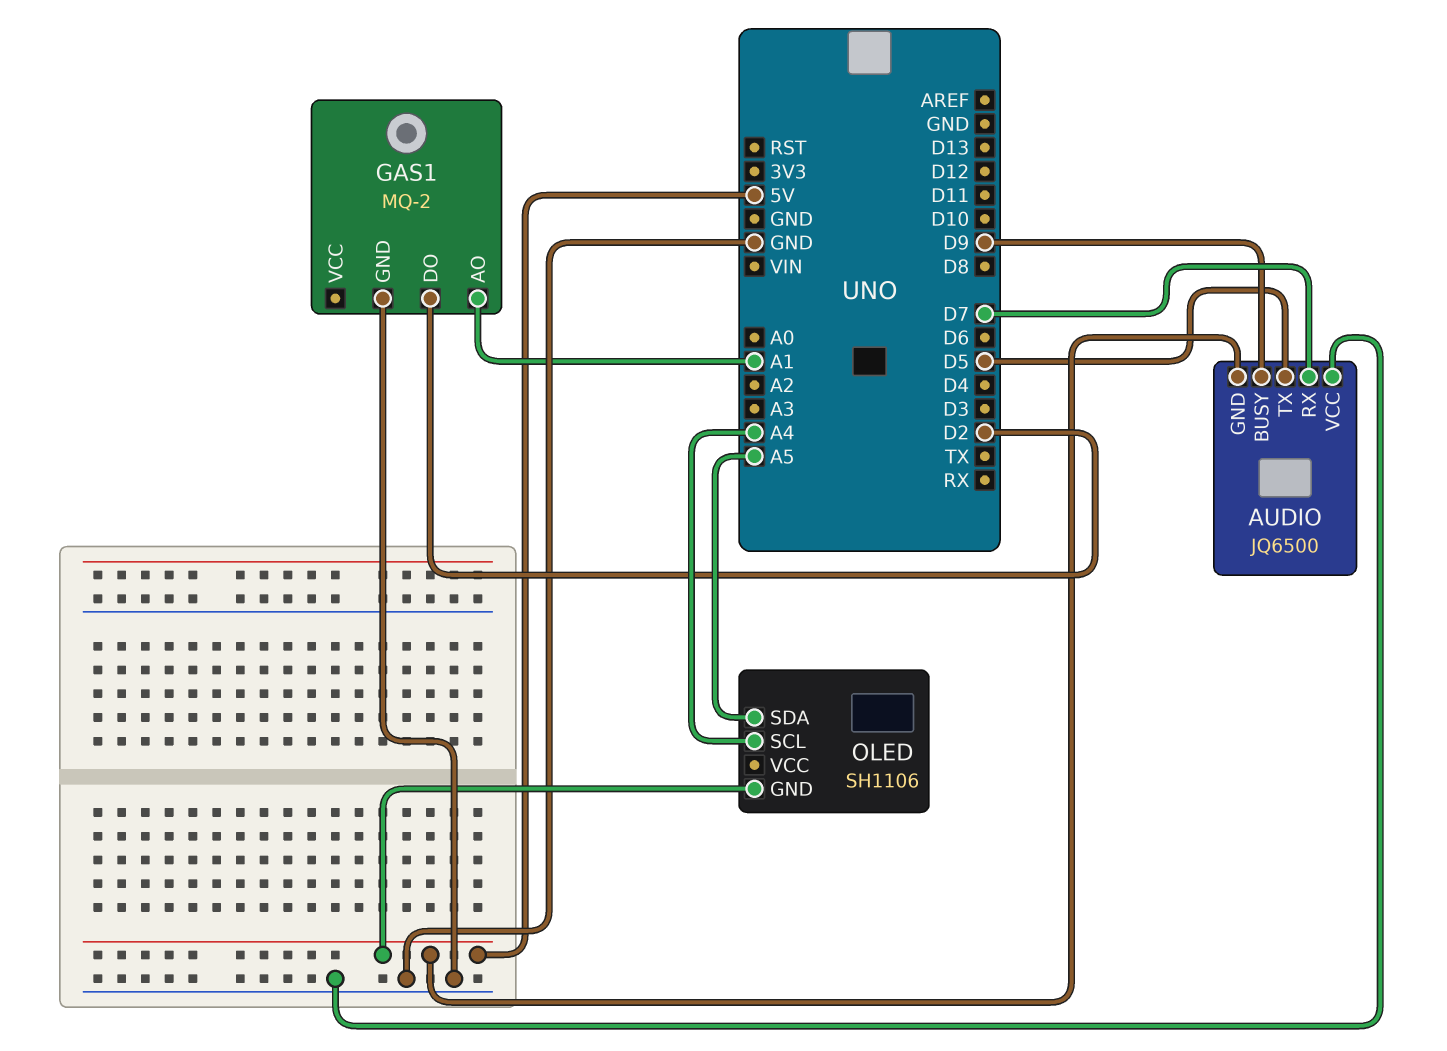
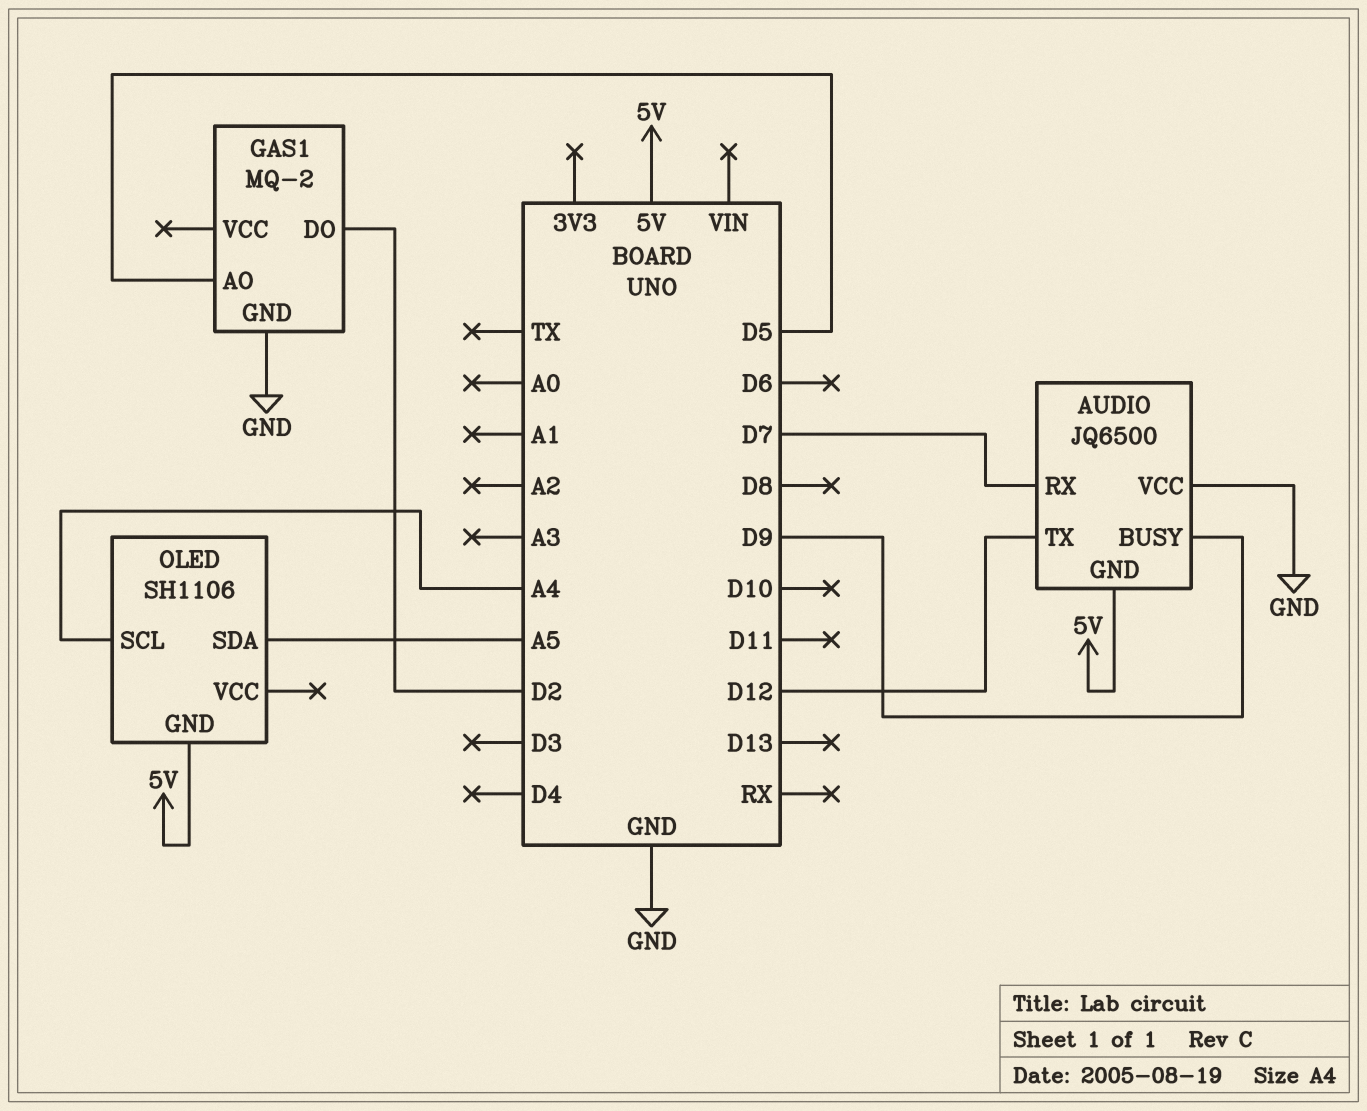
AUDIO pin TX: D5 -> D12
GAS1 pin AO: A1 -> D5

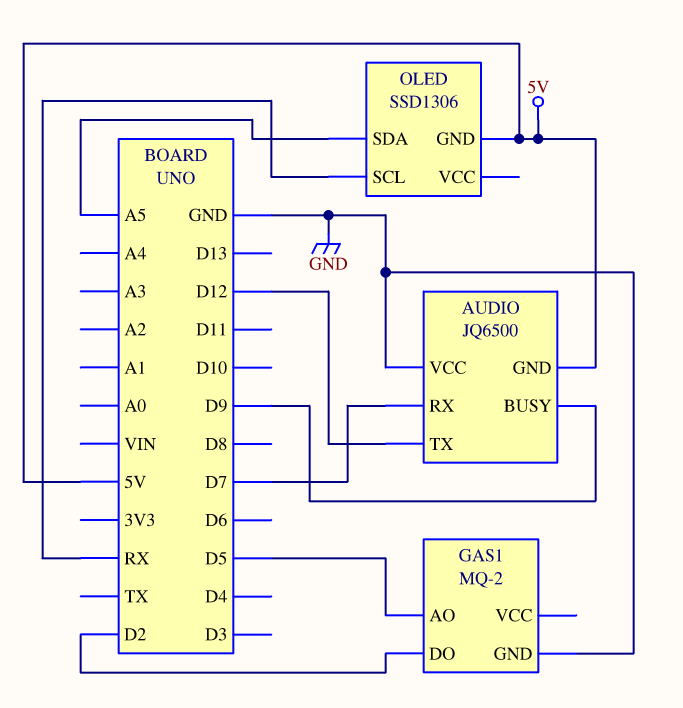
OLED: SH1106 -> SSD1306
OLED pin SCL: A4 -> RX

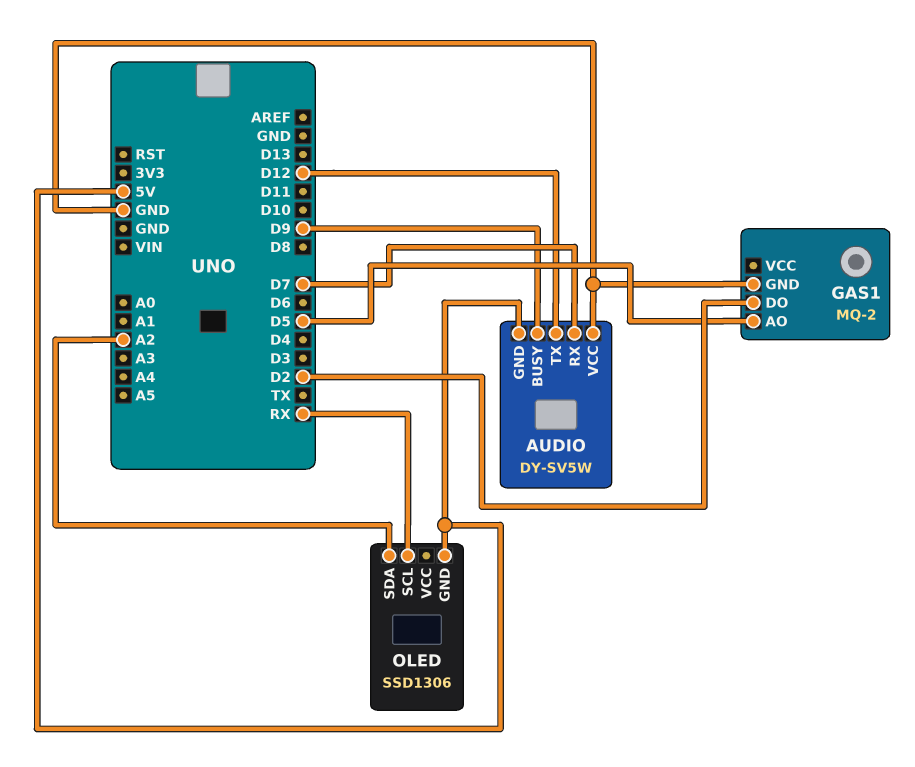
AUDIO: JQ6500 -> DY-SV5W
OLED pin SDA: A5 -> A2

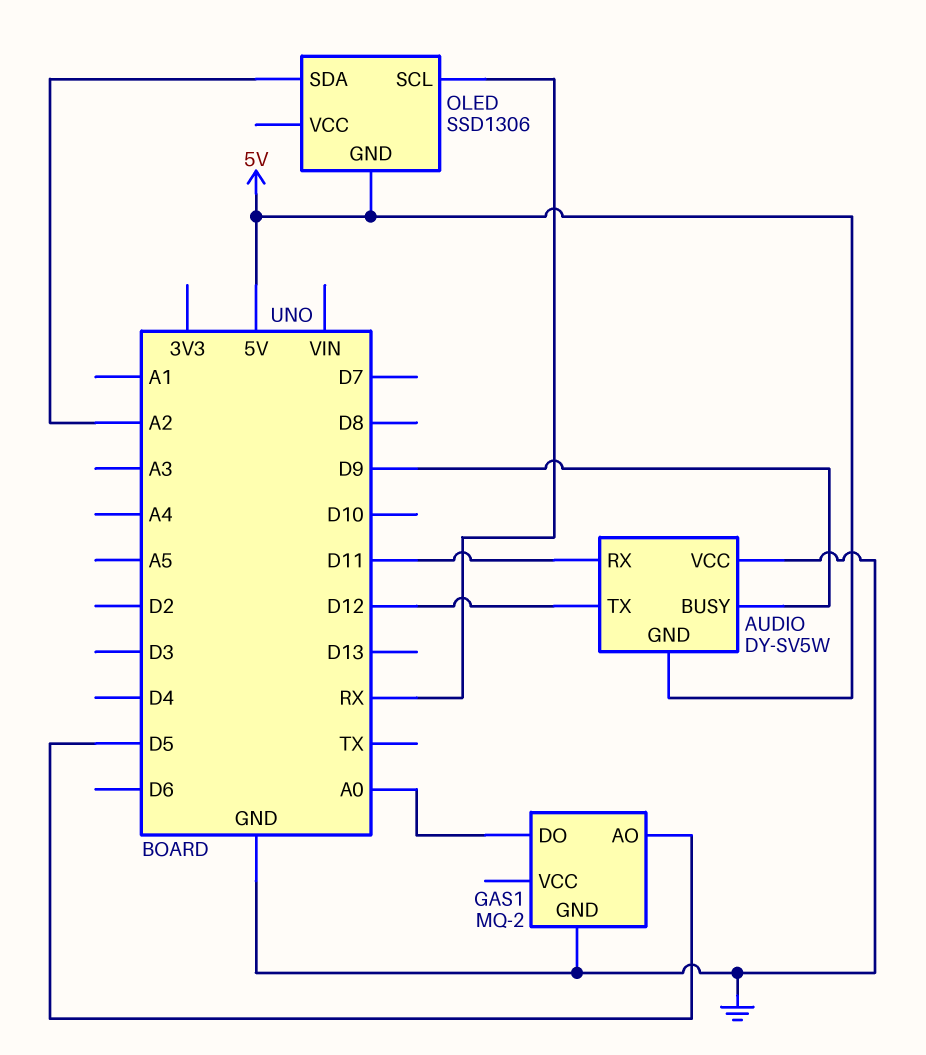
AUDIO pin RX: D7 -> D11
GAS1 pin DO: D2 -> A0

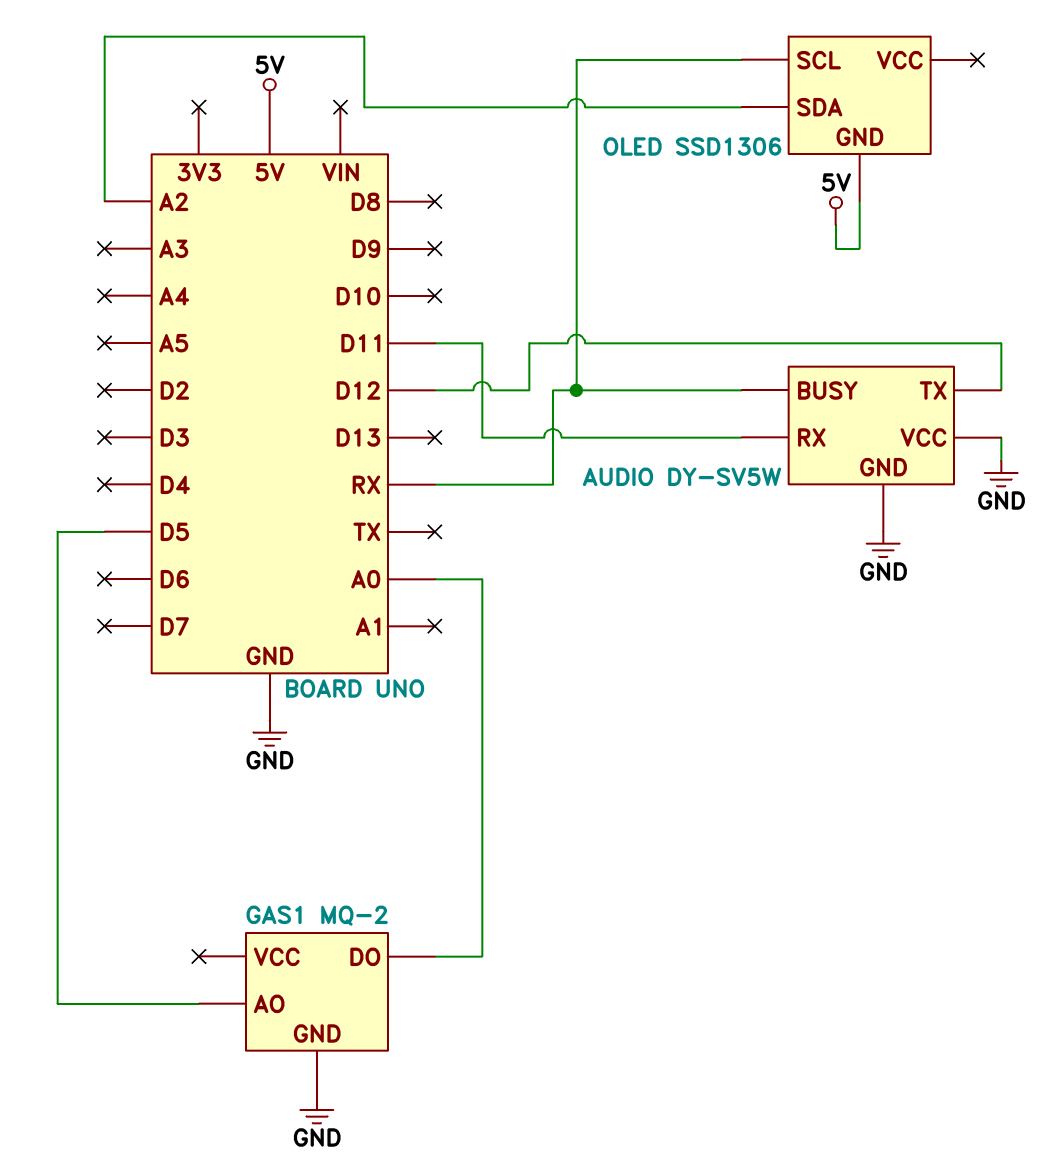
AUDIO pin BUSY: D9 -> RX
AUDIO pin GND: 5V -> GND

